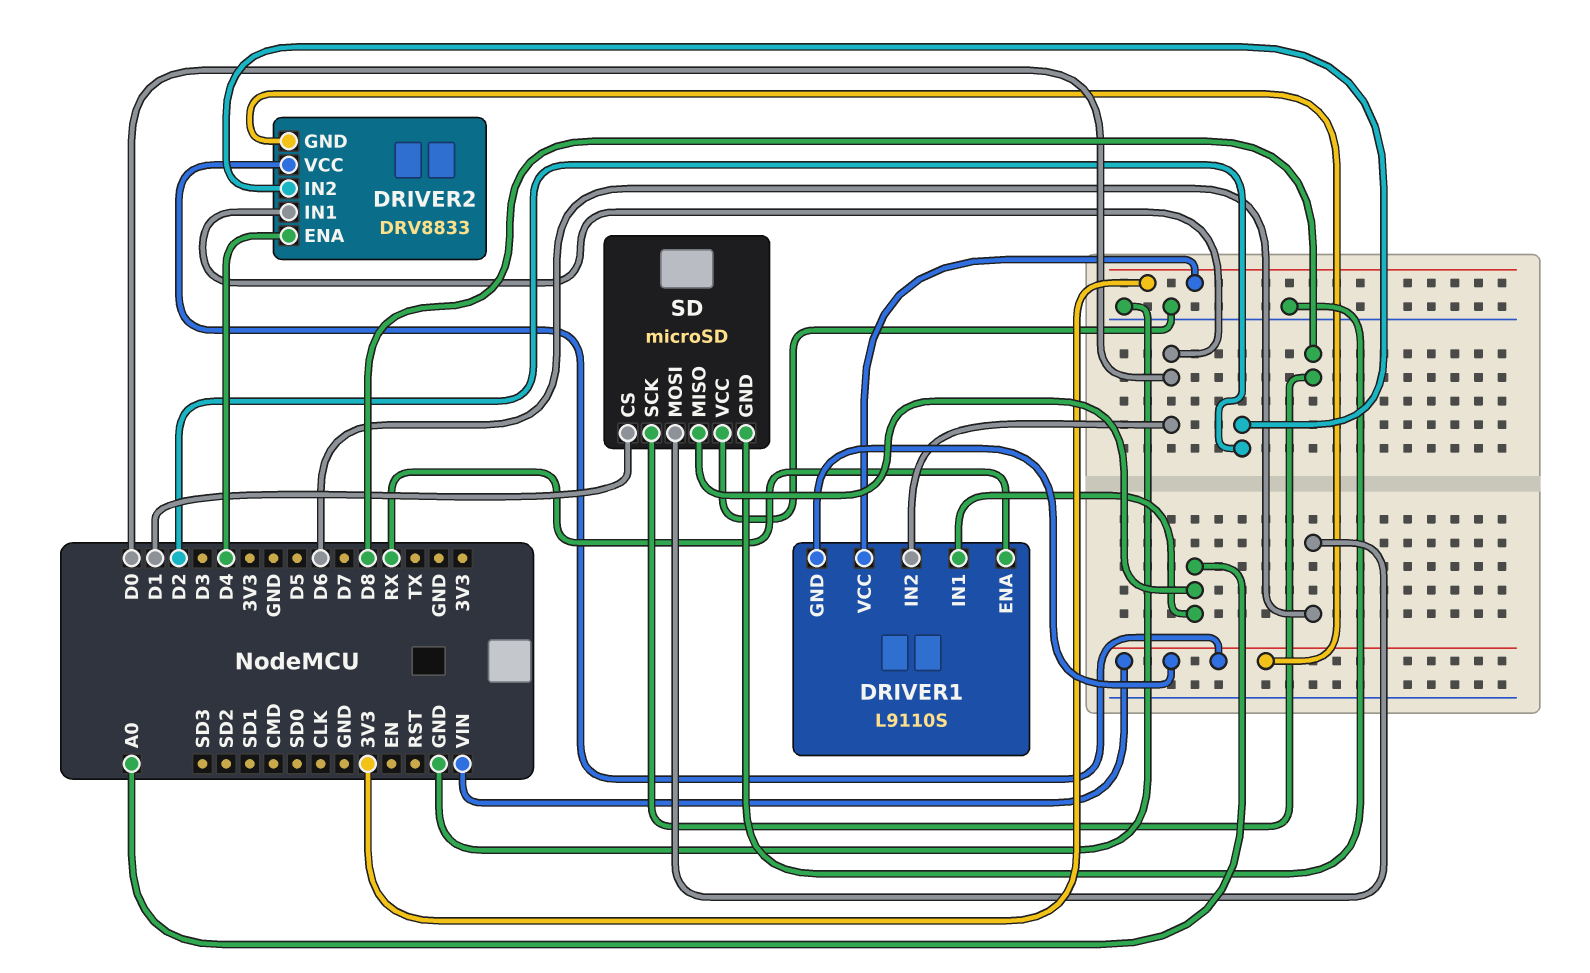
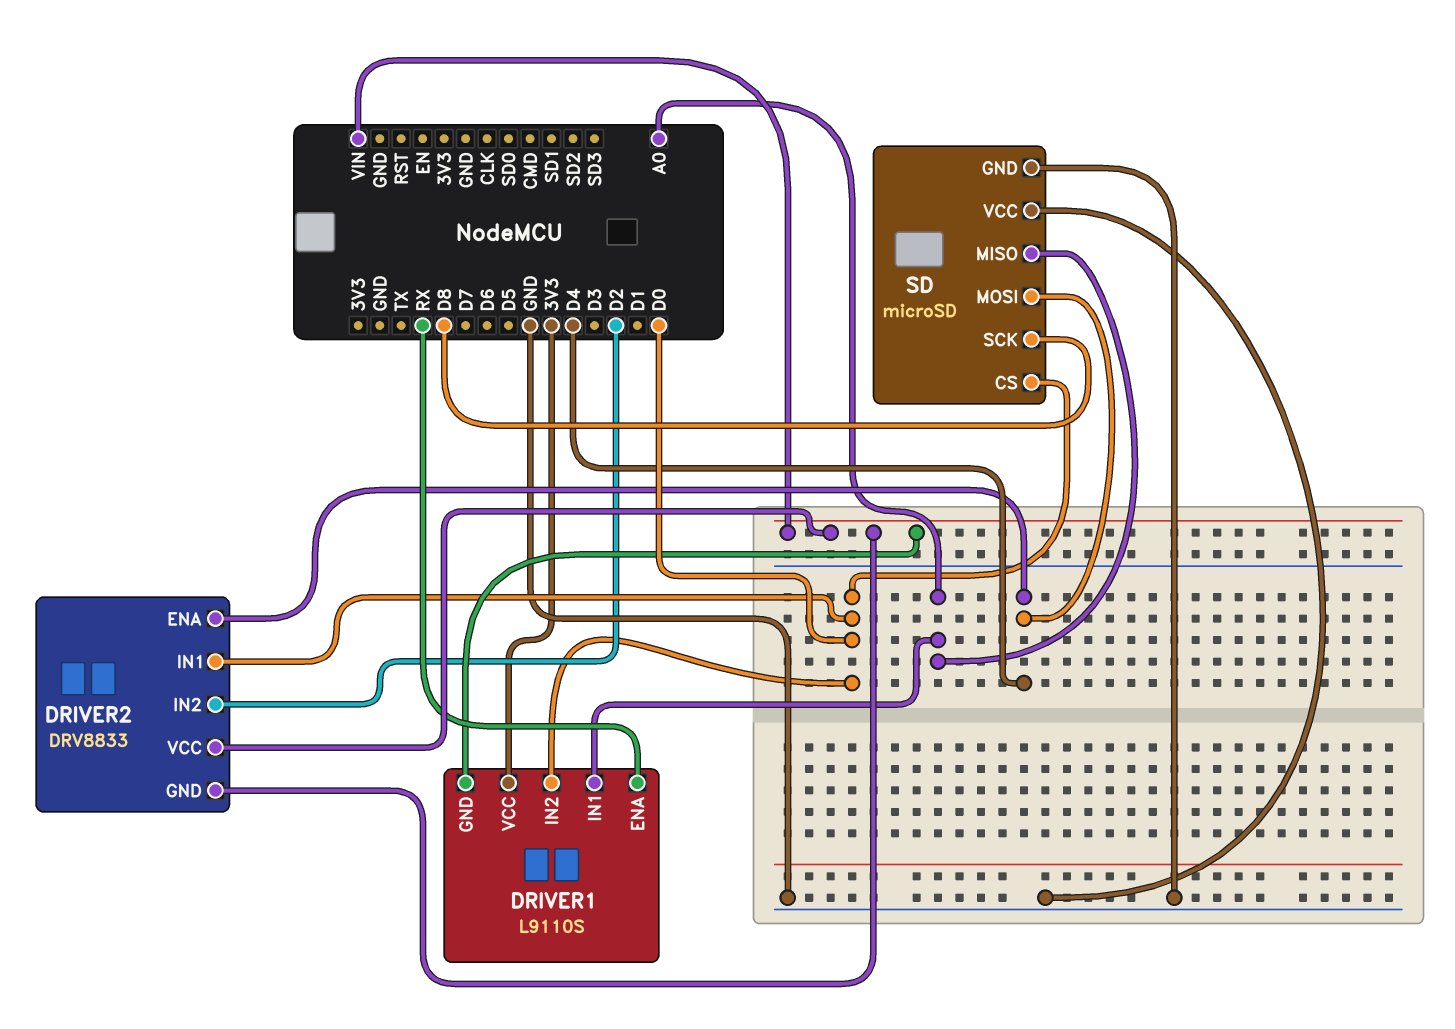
SD pin CS: D1 -> D0
SD pin MOSI: D6 -> D4

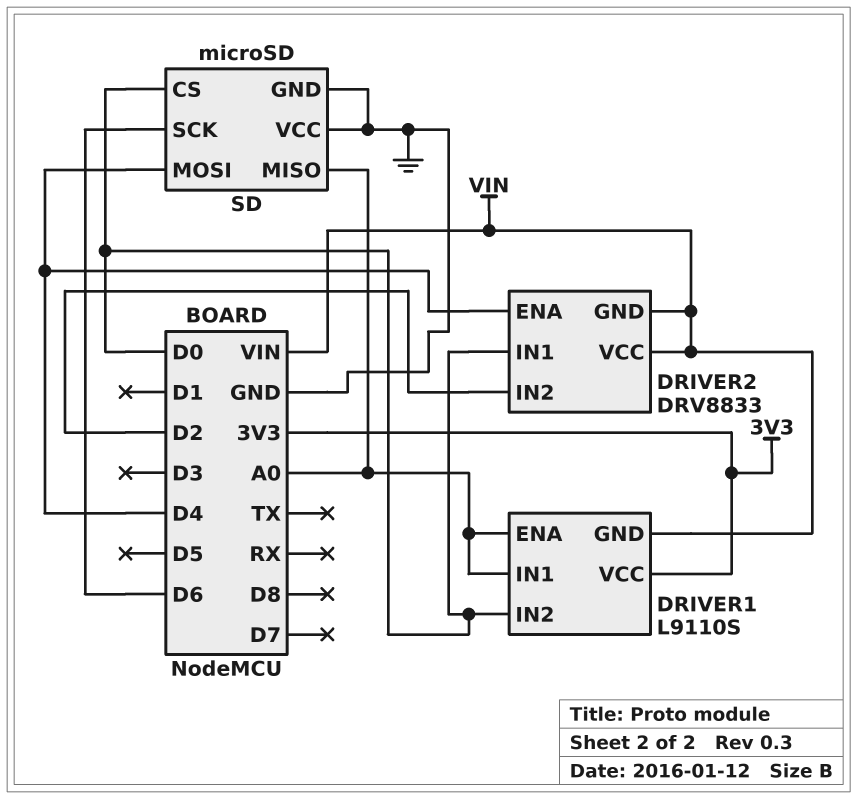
DRIVER1 pin ENA: RX -> A0
SD pin SCK: D8 -> D6

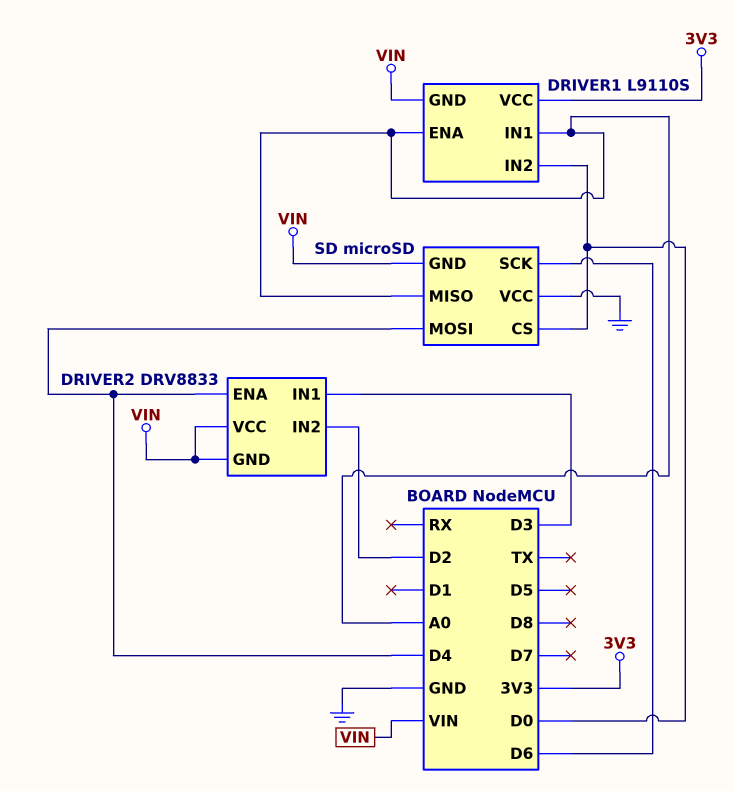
DRIVER2 pin IN1: D0 -> D3
SD pin GND: GND -> VIN

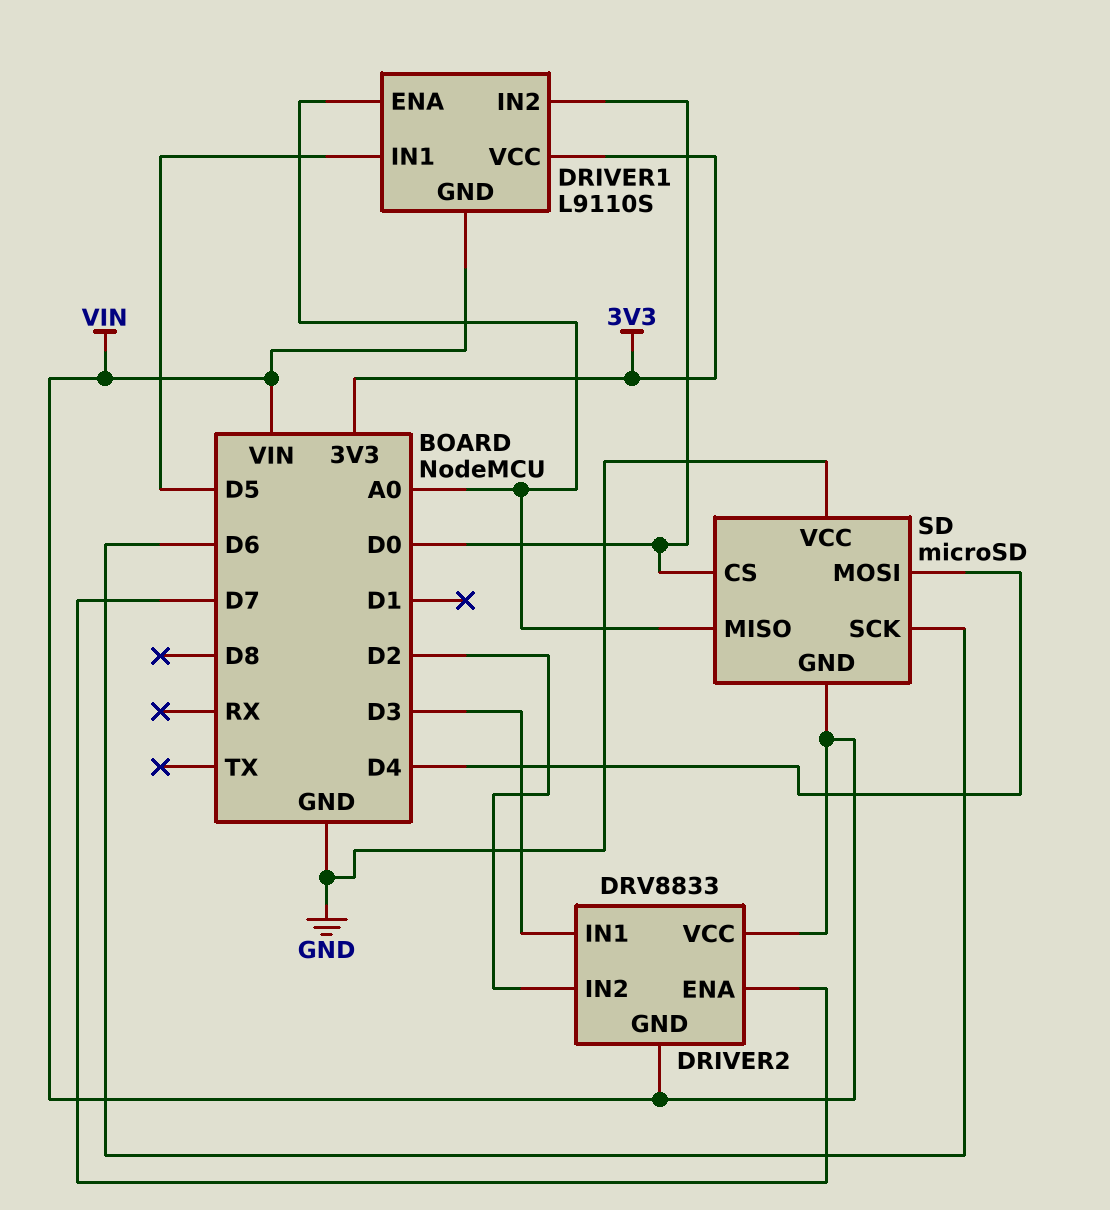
DRIVER1 pin IN1: A0 -> D5
DRIVER2 pin ENA: D4 -> D7

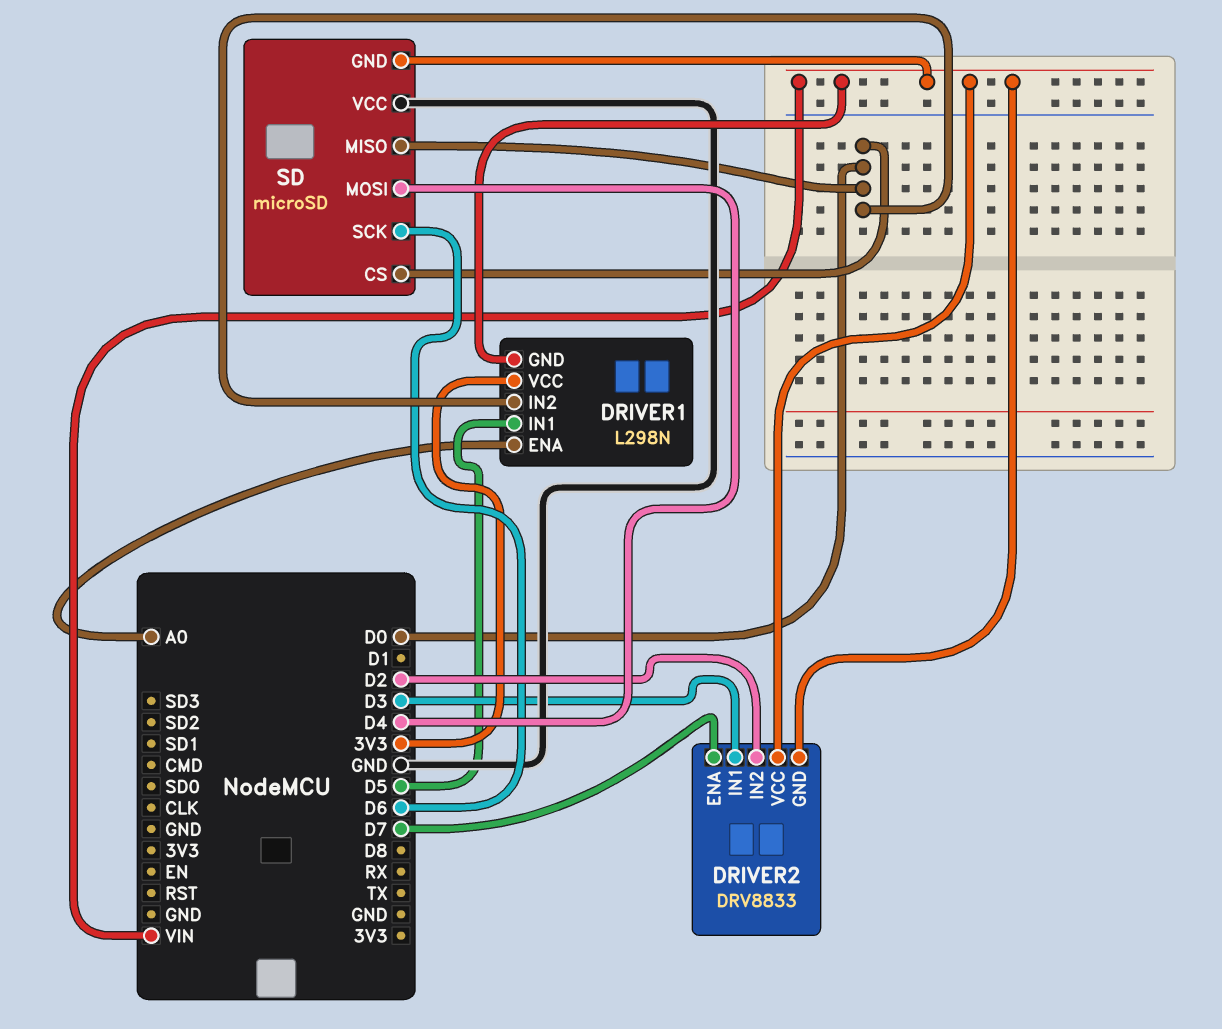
DRIVER1: L9110S -> L298N
SD pin MISO: A0 -> D0

